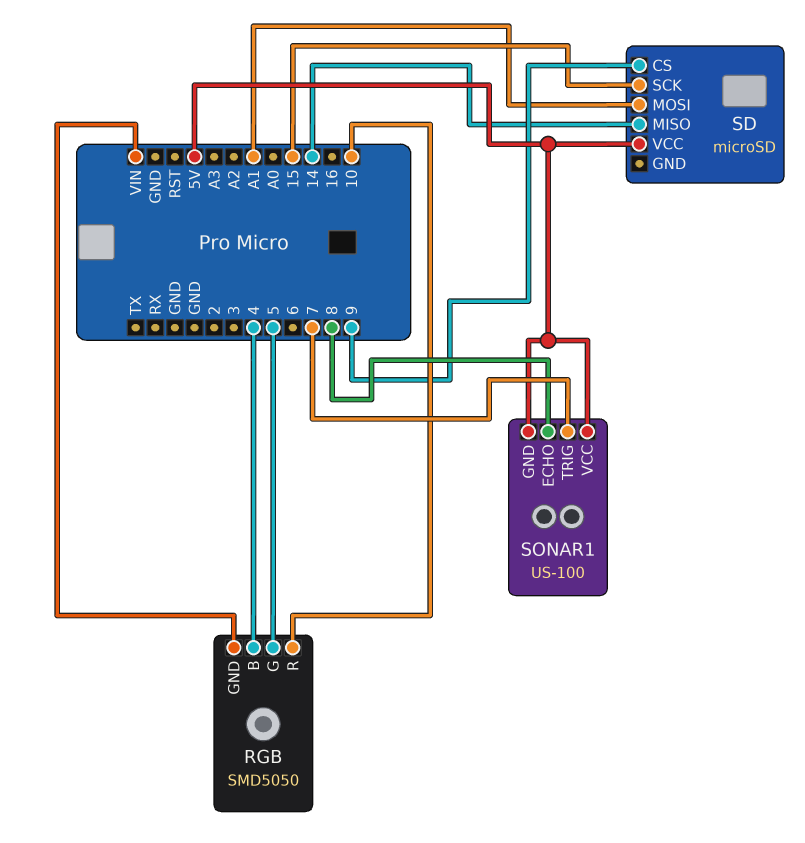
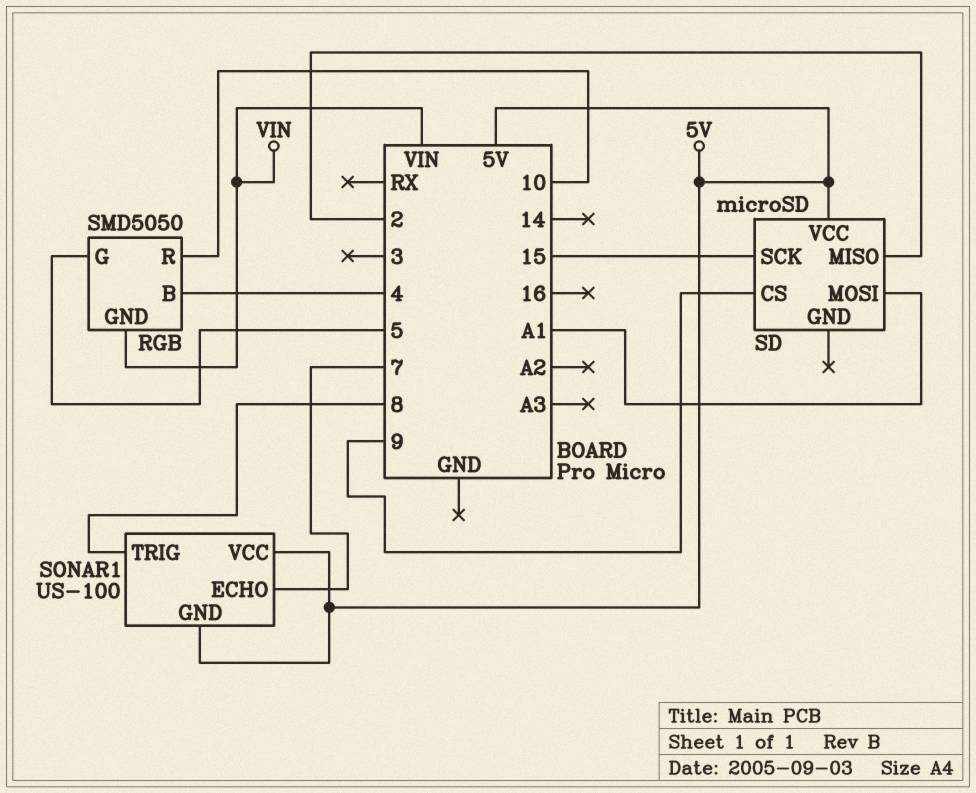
SD pin MISO: 14 -> 2
SONAR1 pin ECHO: 8 -> 7
SONAR1 pin TRIG: 7 -> 8

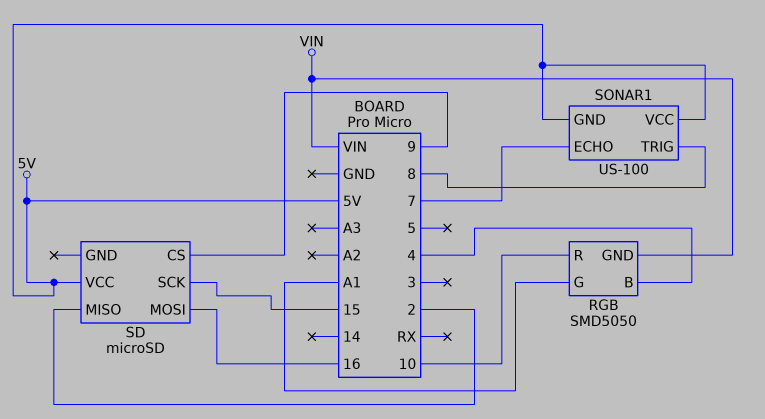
RGB pin G: 5 -> A1
SD pin MOSI: A1 -> 16

